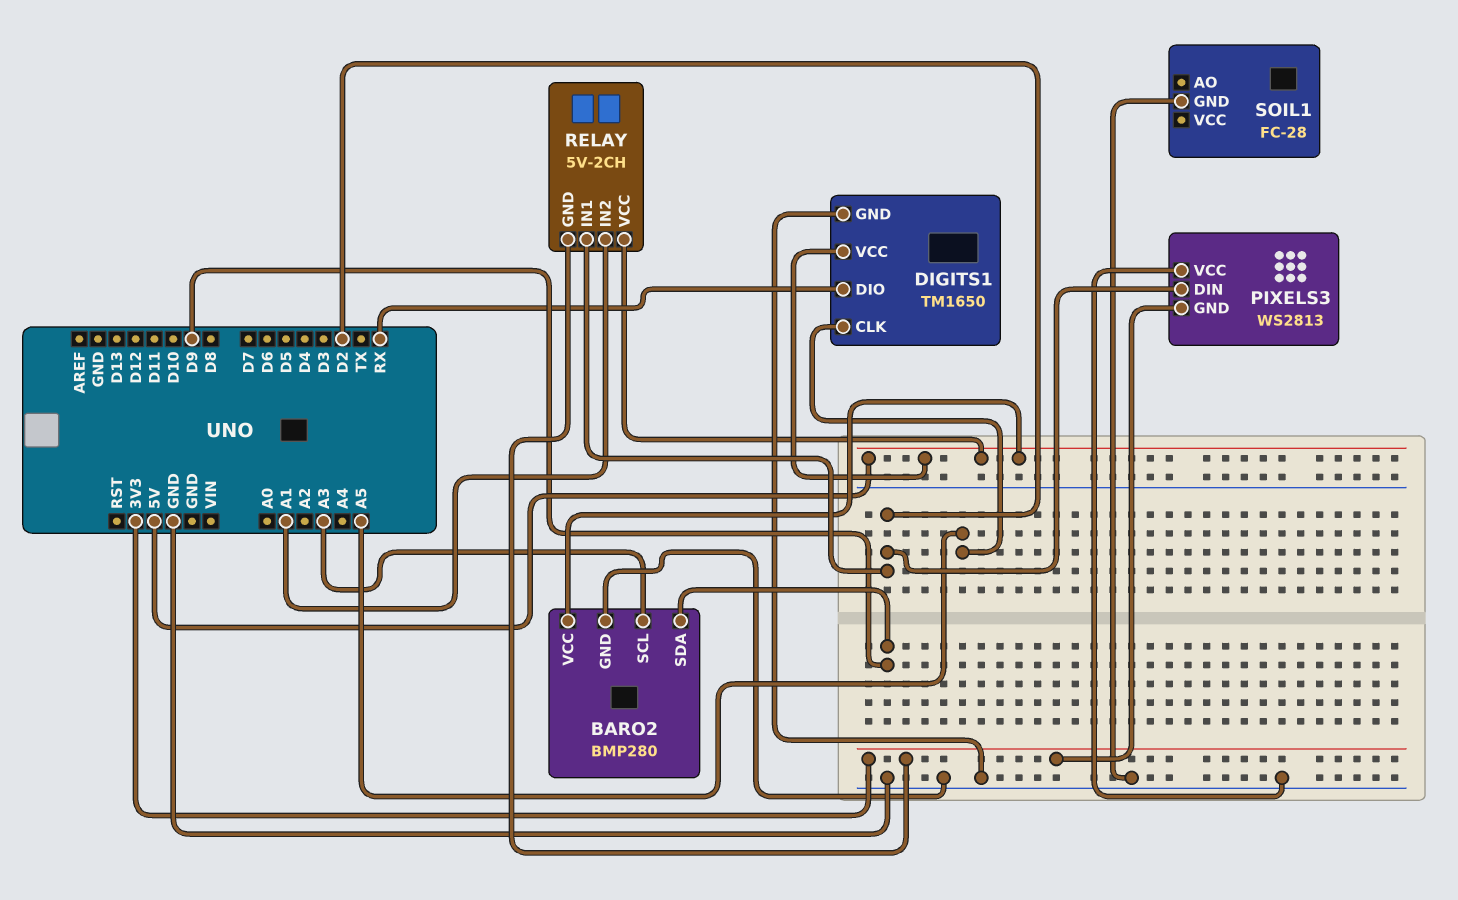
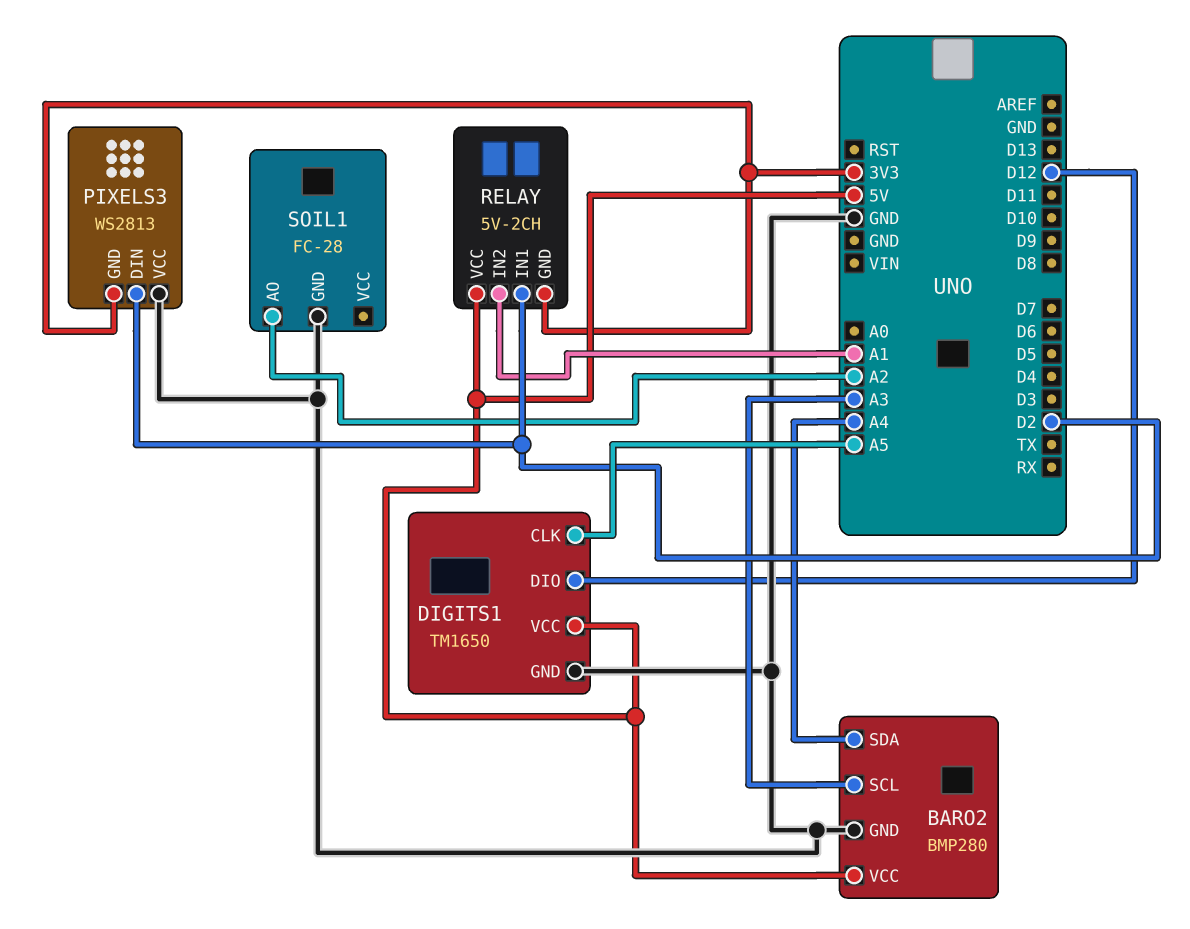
BARO2 pin SDA: D9 -> A4
DIGITS1 pin DIO: RX -> D12
SOIL1 pin AO: none -> A2

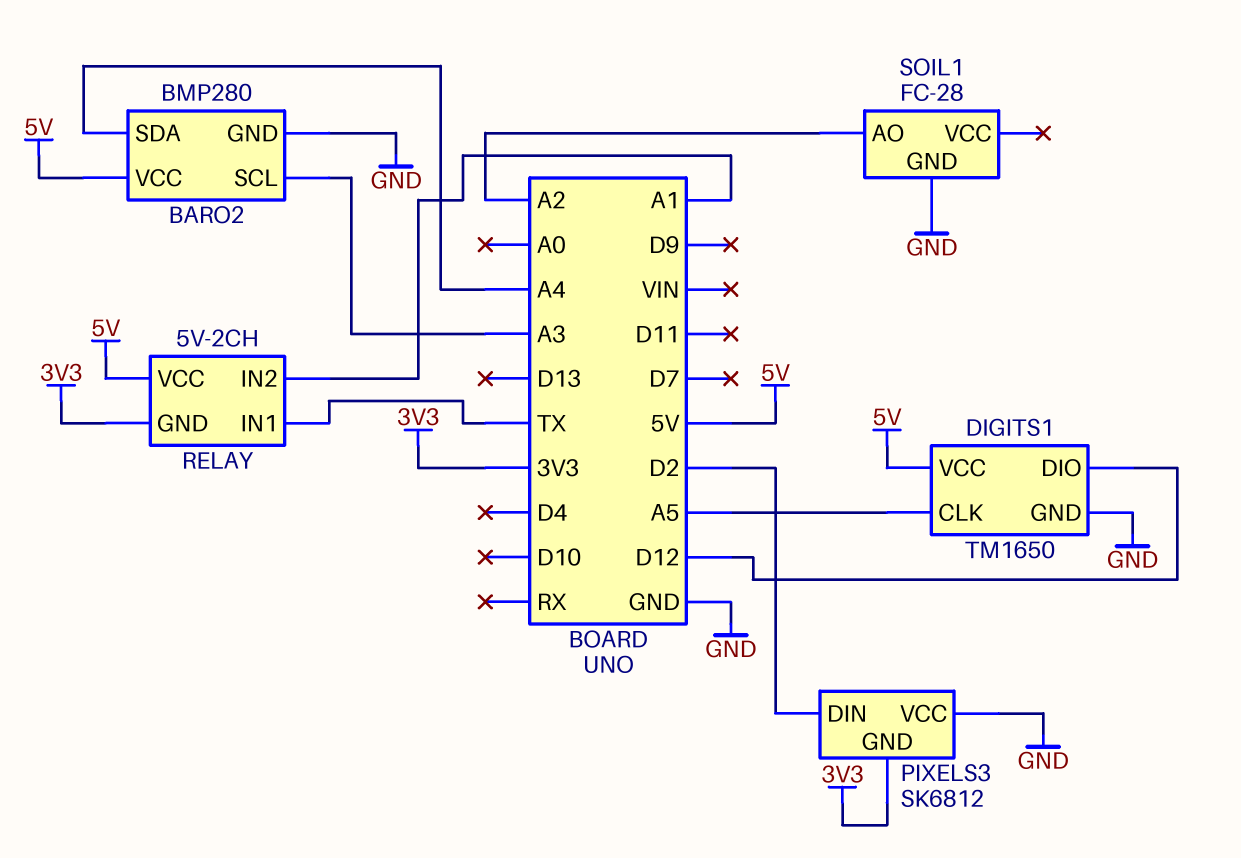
PIXELS3: WS2813 -> SK6812
RELAY pin IN1: D2 -> TX

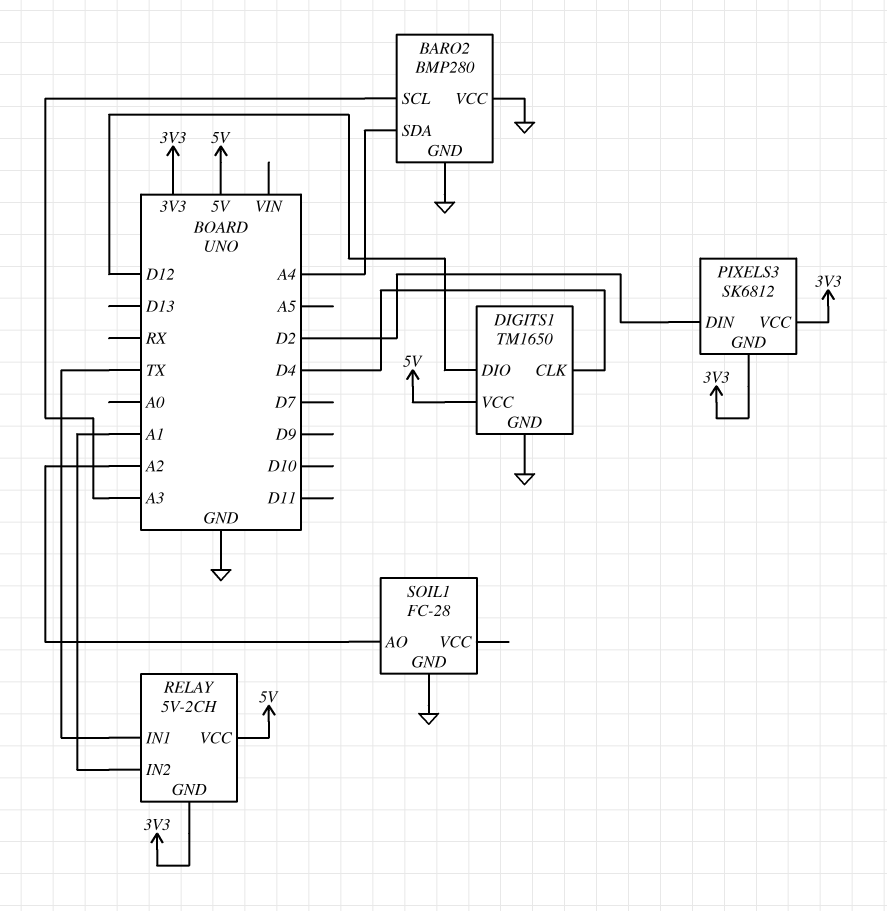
BARO2 pin VCC: 5V -> GND
DIGITS1 pin CLK: A5 -> D4
PIXELS3 pin VCC: GND -> 3V3

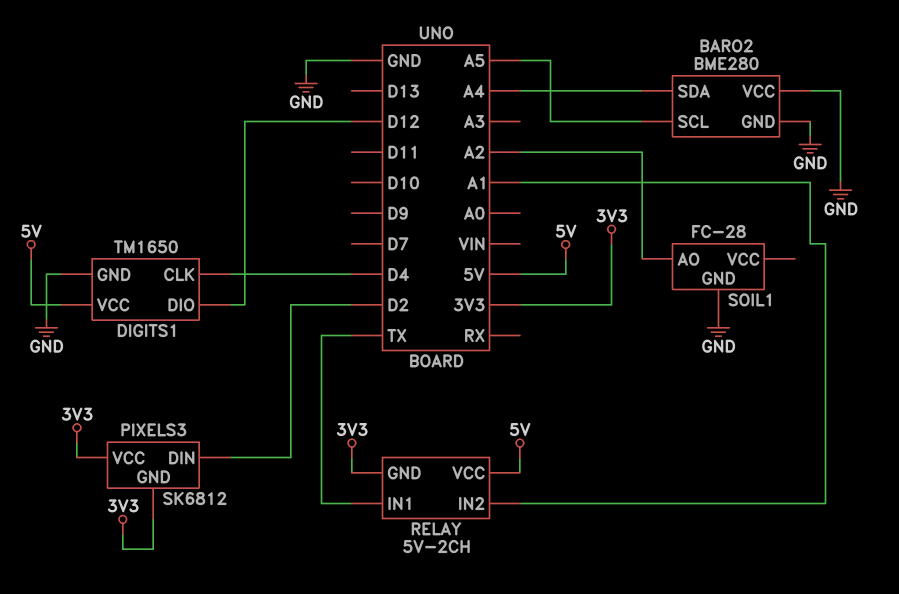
BARO2: BMP280 -> BME280
BARO2 pin SCL: A3 -> A5

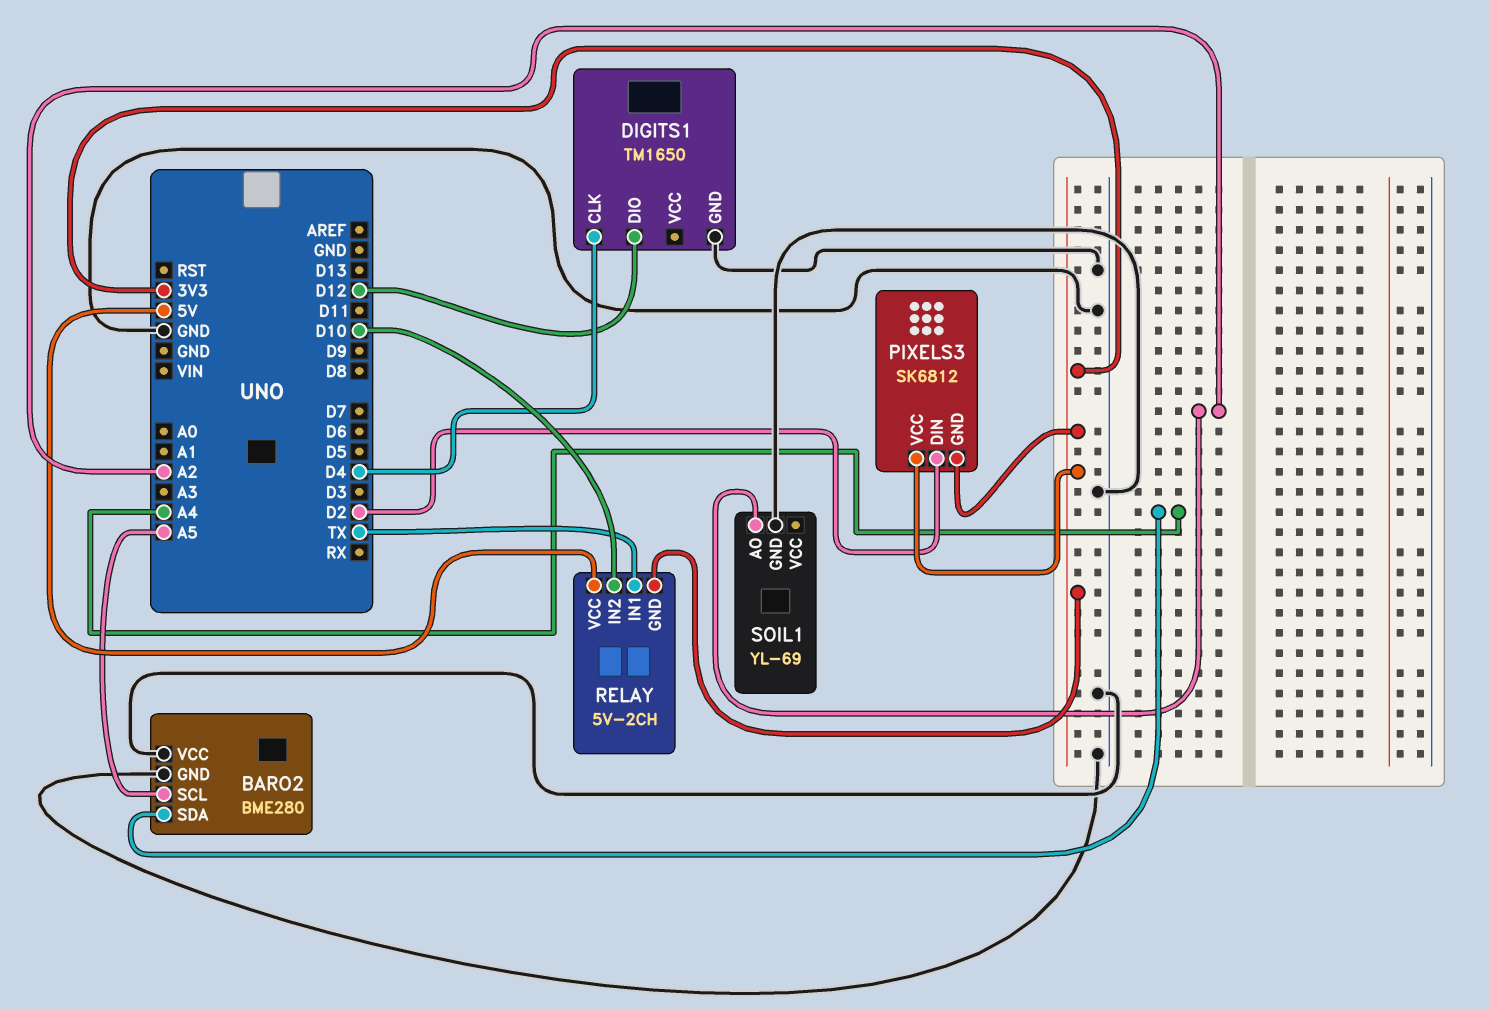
DIGITS1 pin VCC: 5V -> none
RELAY pin IN2: A1 -> D10
SOIL1: FC-28 -> YL-69

